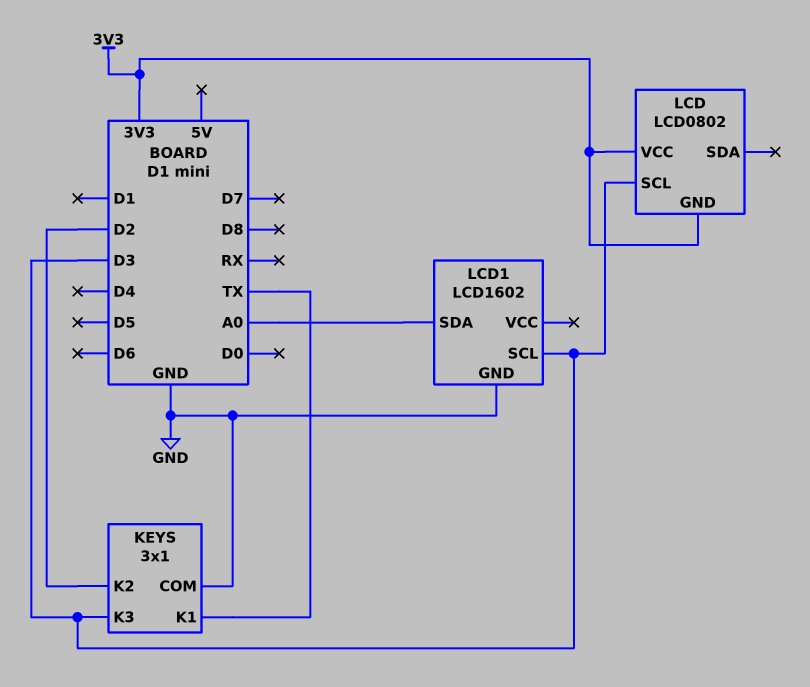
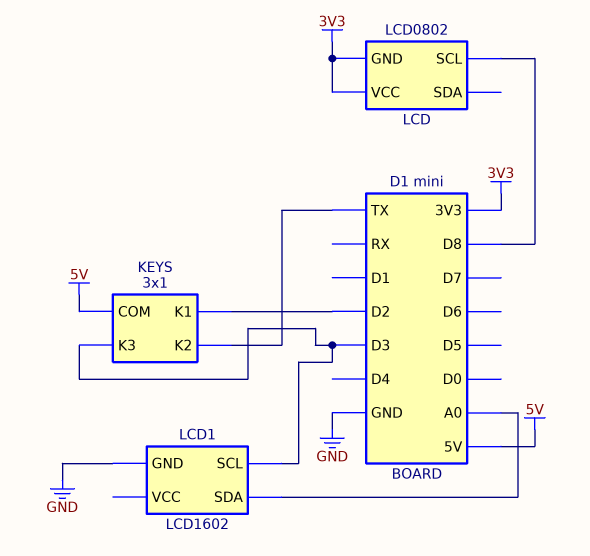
KEYS pin COM: GND -> 5V
KEYS pin K1: TX -> D2
KEYS pin K2: D2 -> TX
LCD pin SCL: D3 -> D8

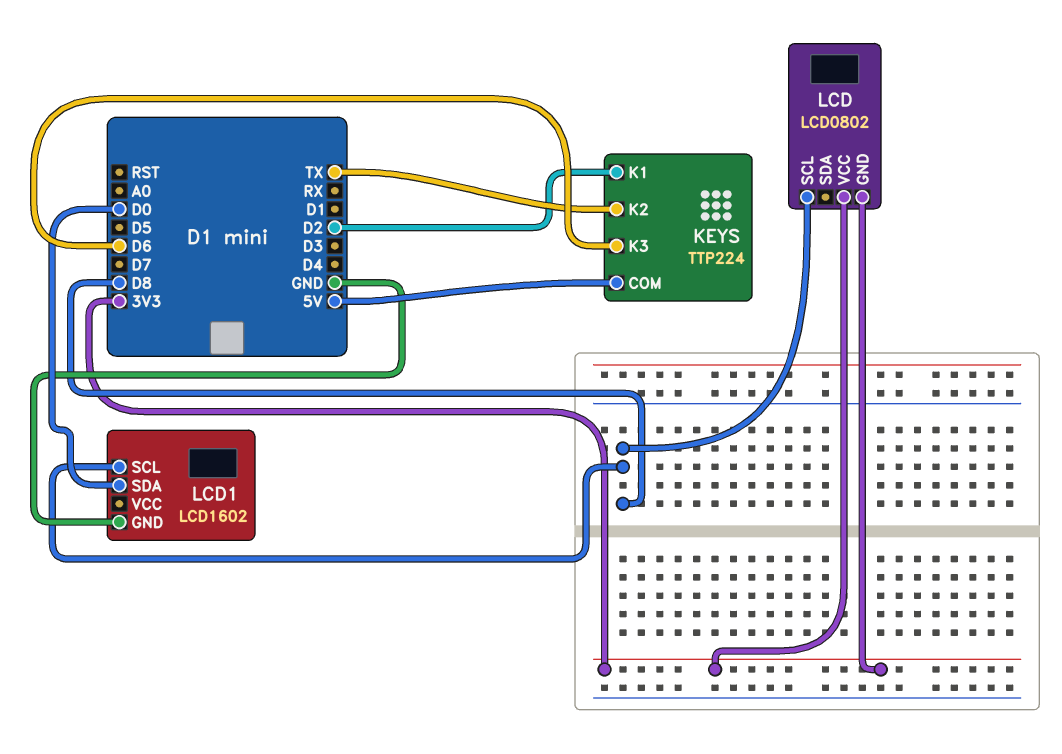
KEYS: 3x1 -> TTP224
KEYS pin K3: D3 -> D6
LCD1 pin SCL: D3 -> D8
LCD1 pin SDA: A0 -> D0

